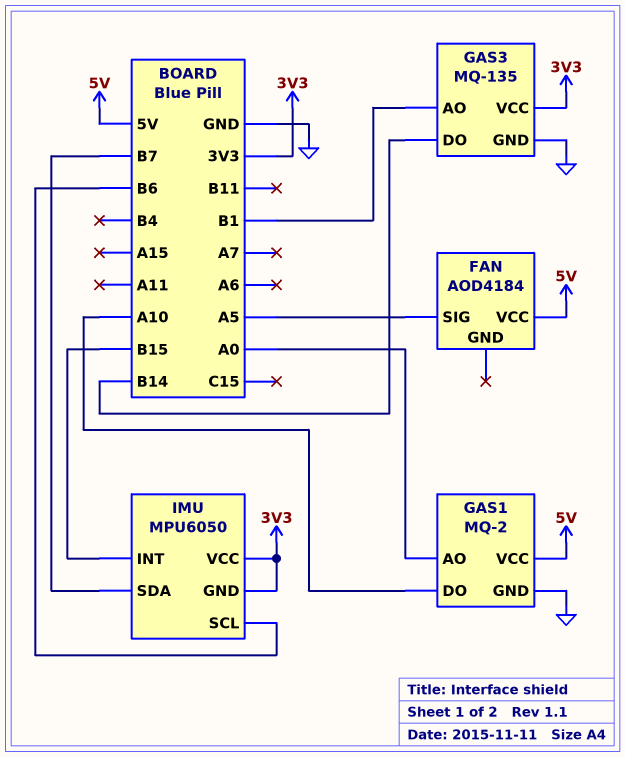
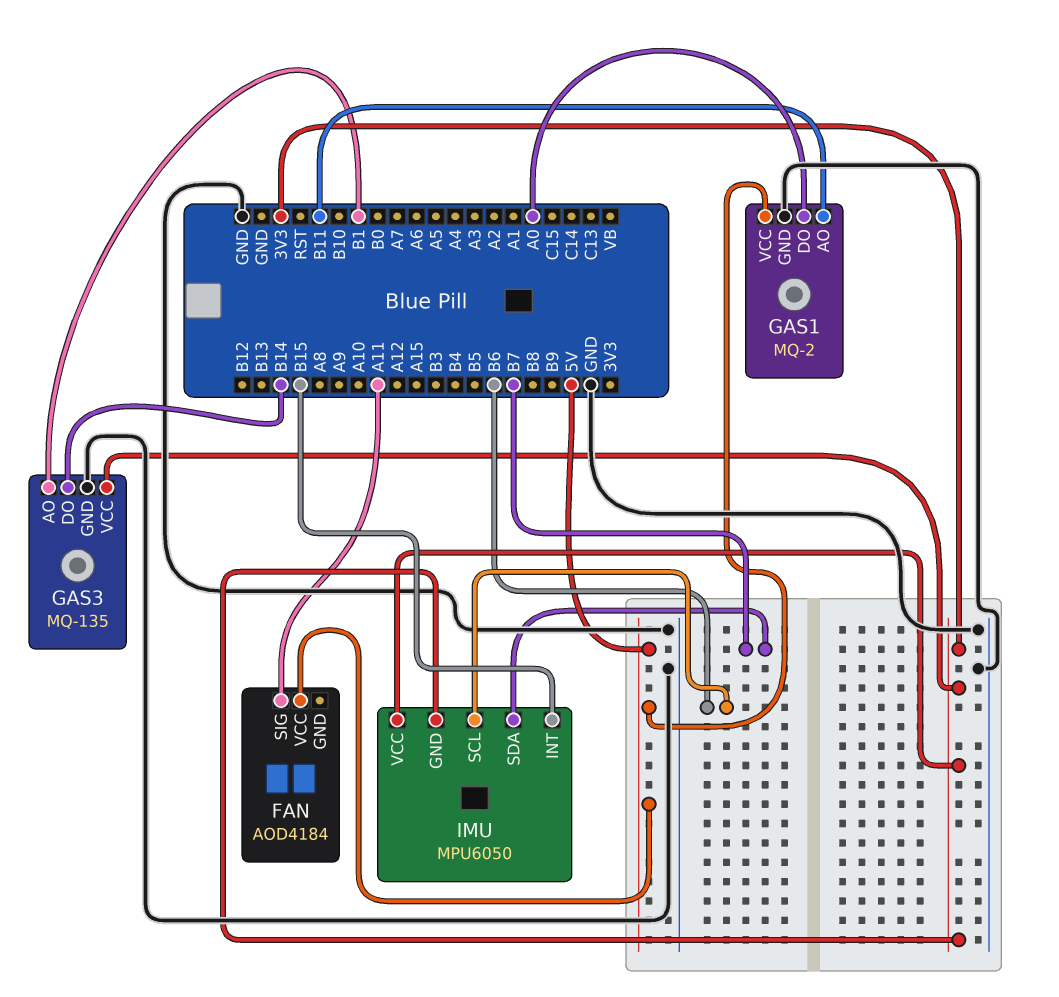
FAN pin SIG: A5 -> A11
GAS1 pin AO: A0 -> B11
GAS1 pin DO: A10 -> A0

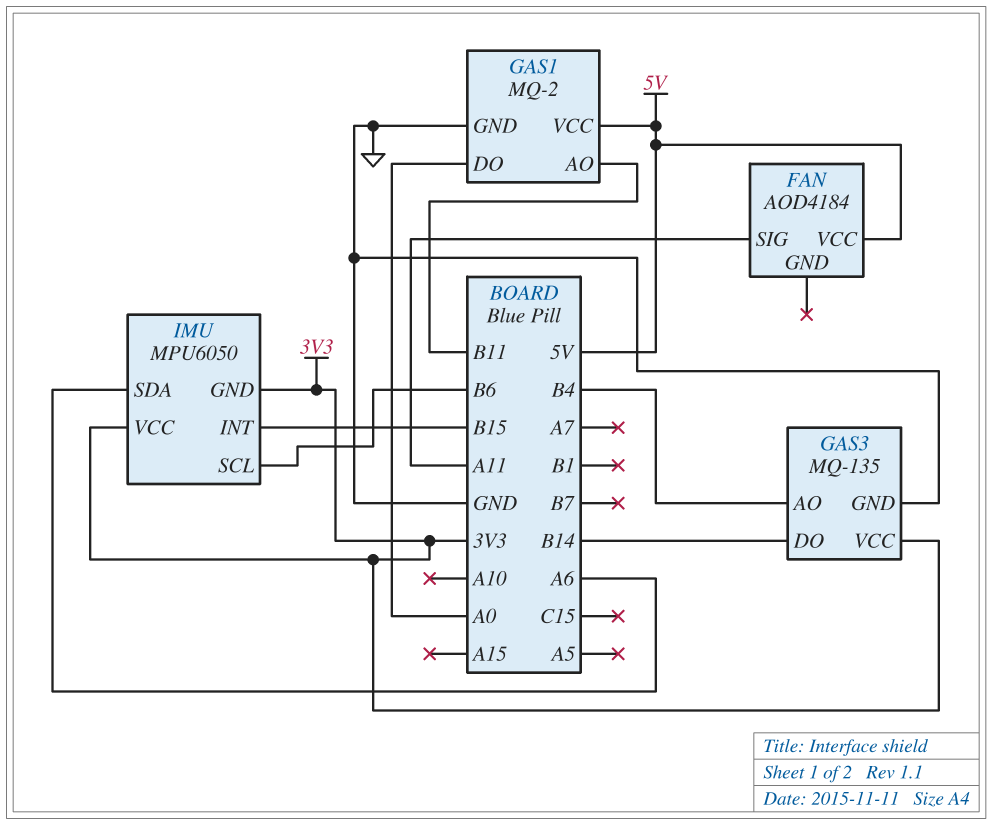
GAS3 pin AO: B1 -> B4
IMU pin SDA: B7 -> A6

